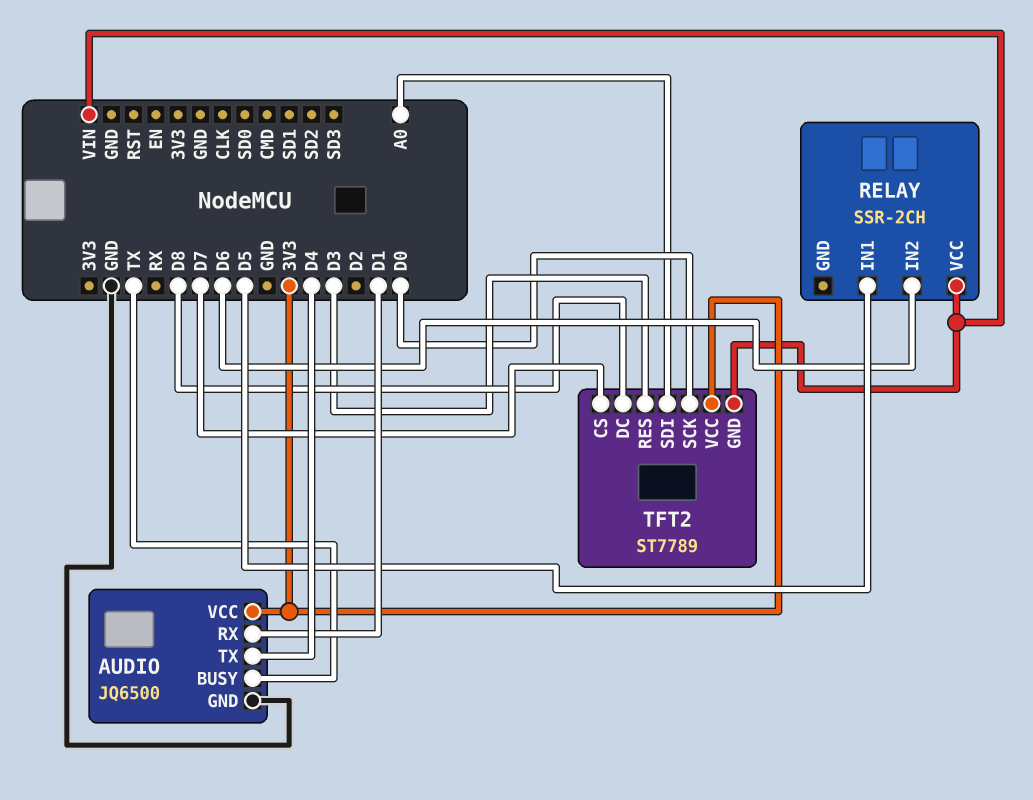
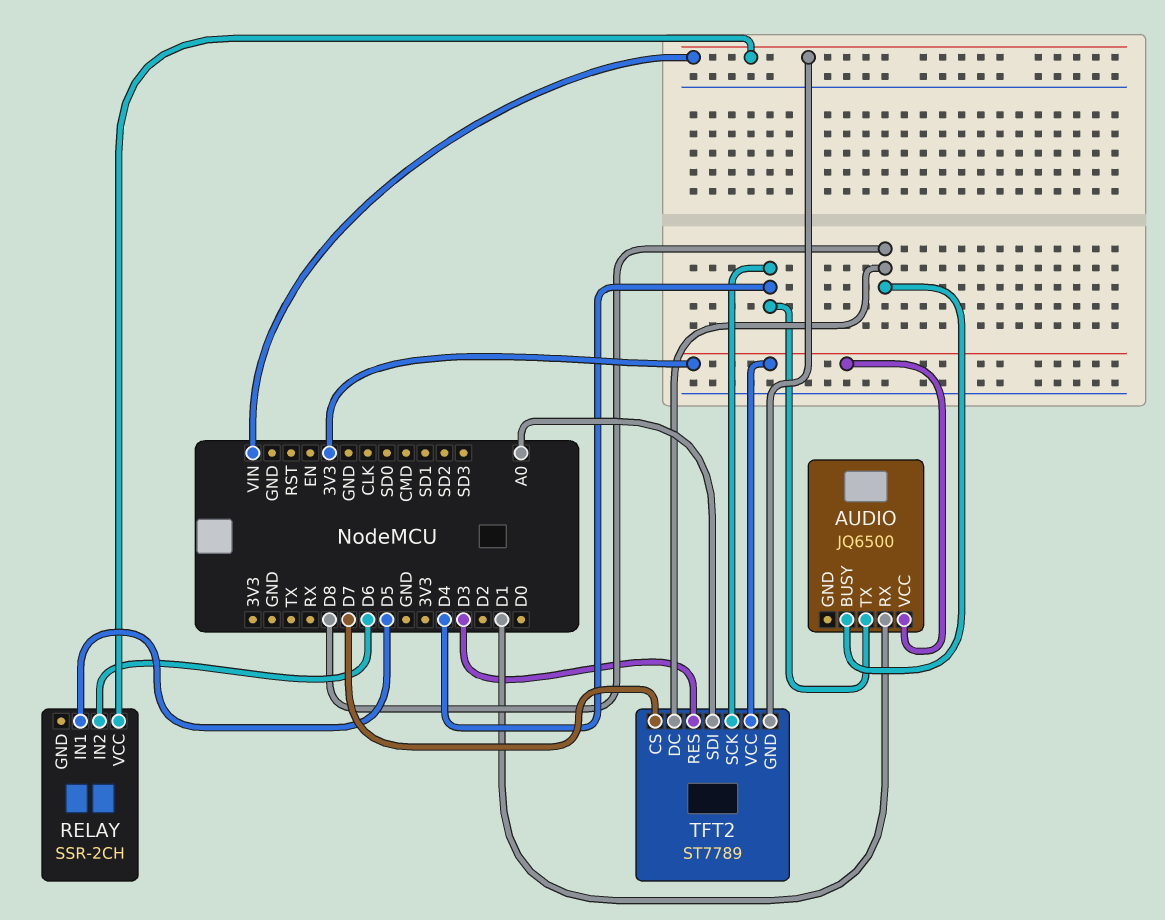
AUDIO pin BUSY: TX -> D8
AUDIO pin GND: GND -> none
TFT2 pin SCK: D0 -> D4

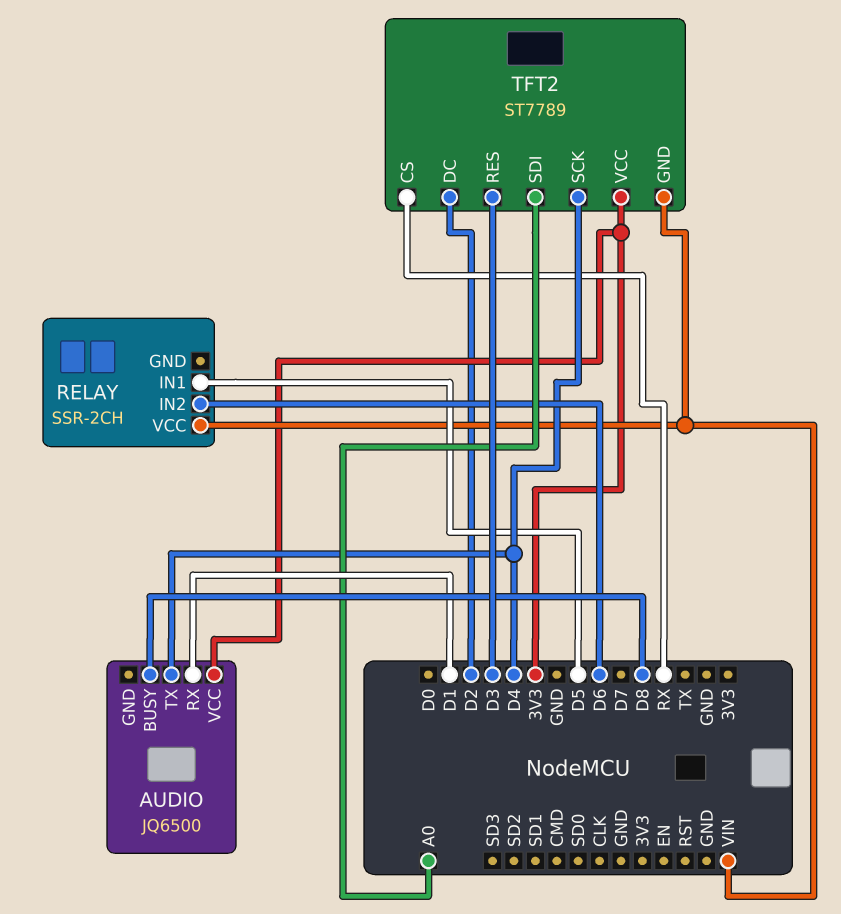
TFT2 pin CS: D7 -> RX
TFT2 pin DC: D8 -> D2

